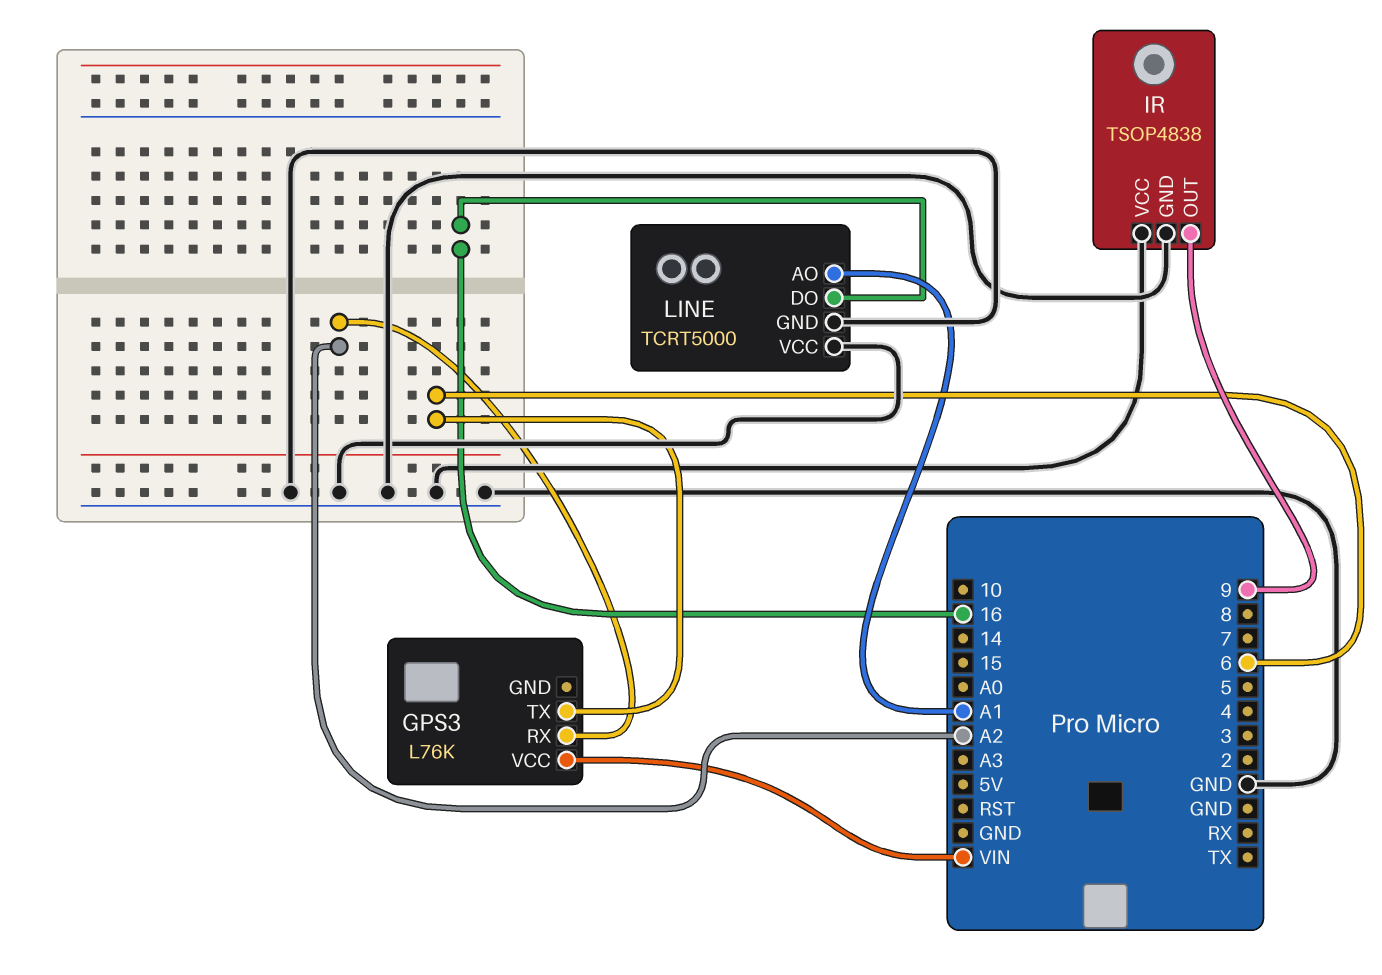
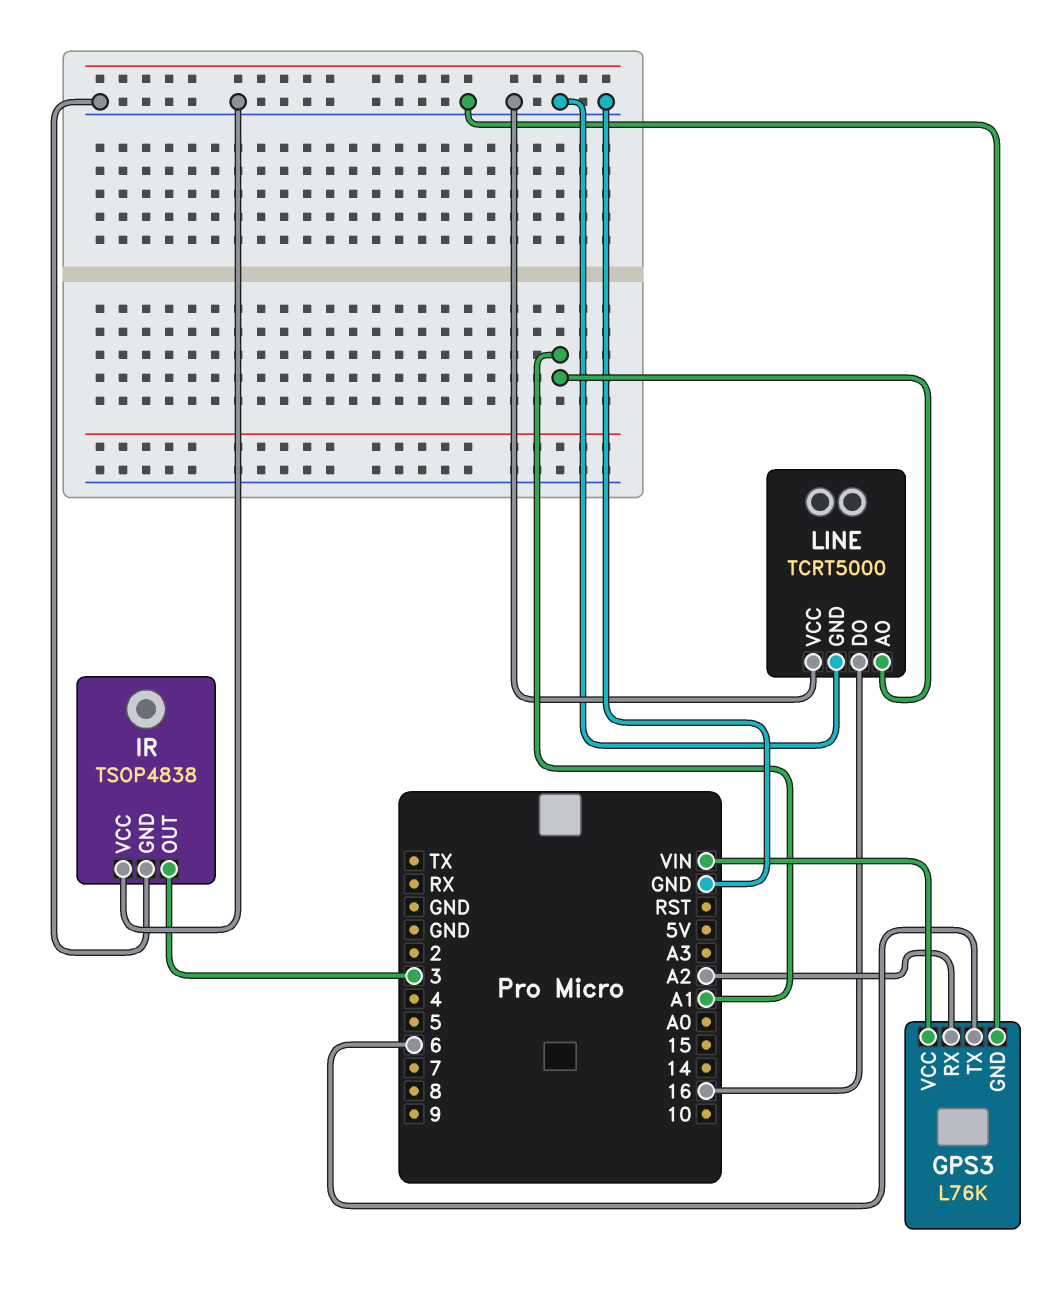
GPS3 pin GND: none -> GND
IR pin OUT: 9 -> 3

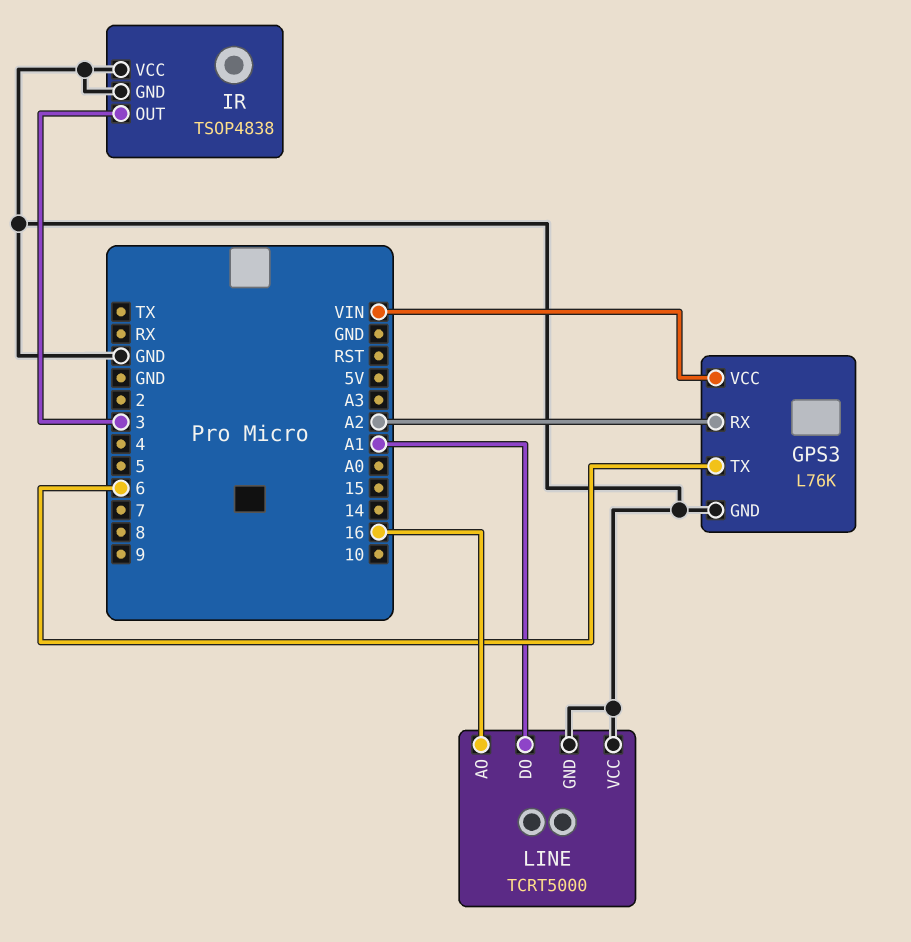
LINE pin AO: A1 -> 16
LINE pin DO: 16 -> A1

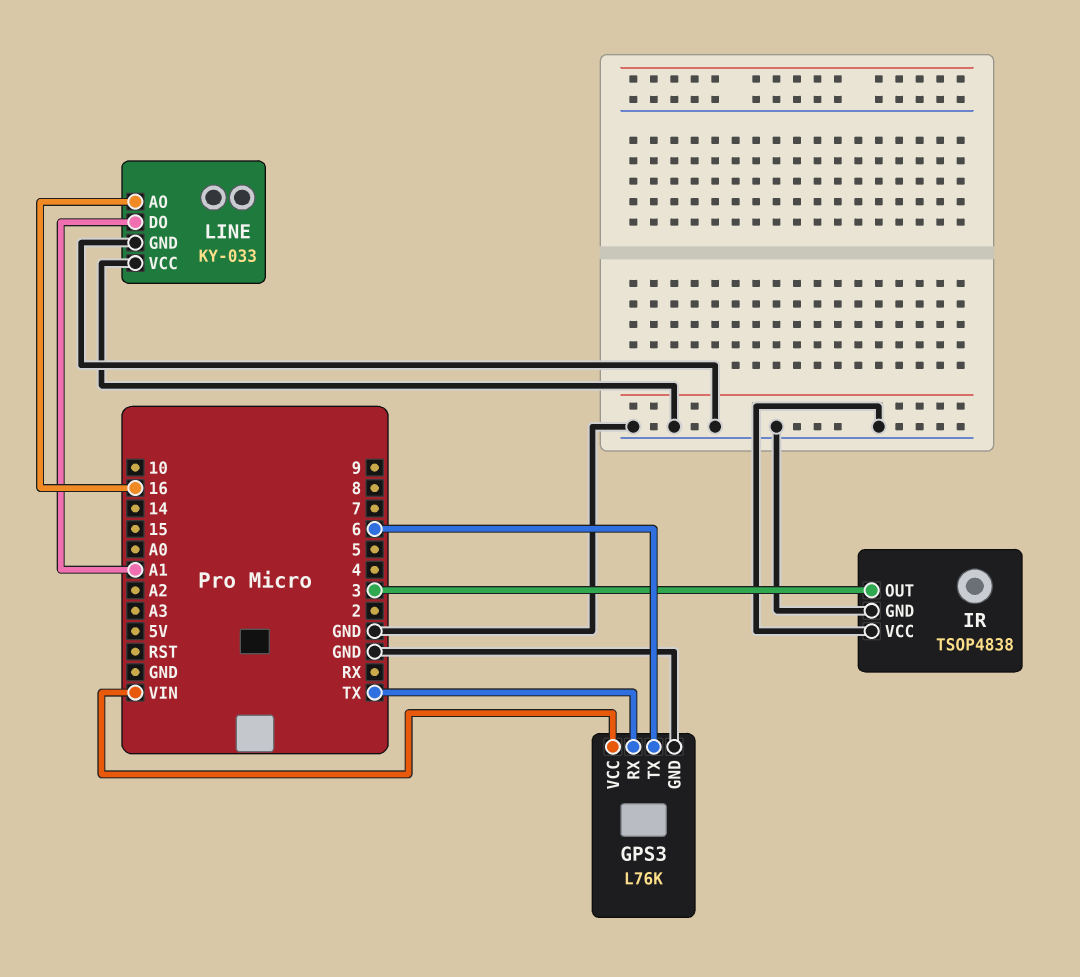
GPS3 pin RX: A2 -> TX
LINE: TCRT5000 -> KY-033

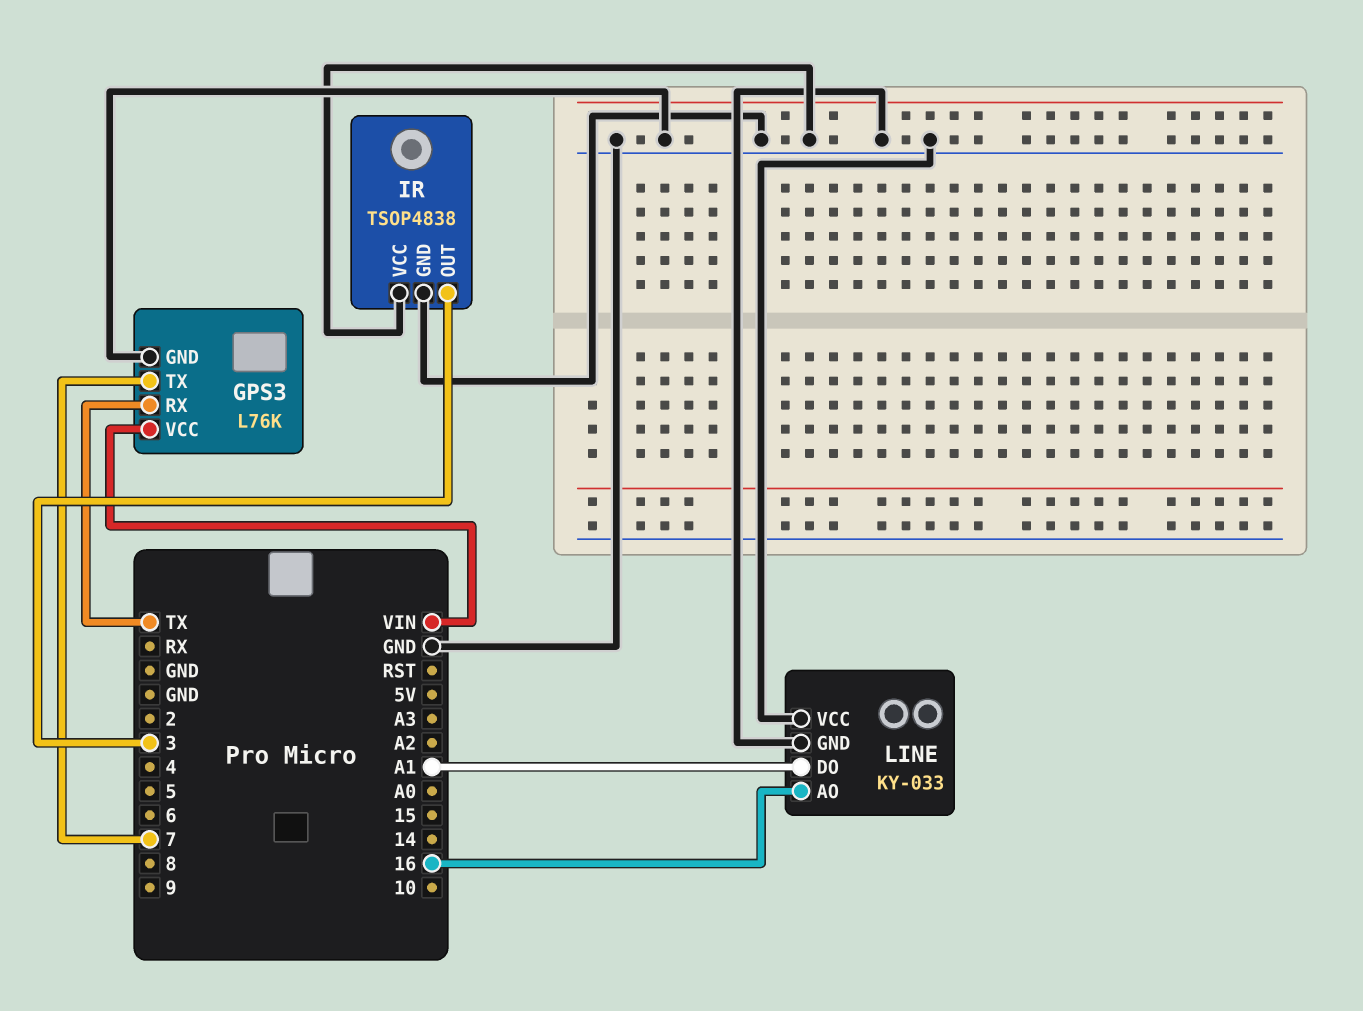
GPS3 pin TX: 6 -> 7

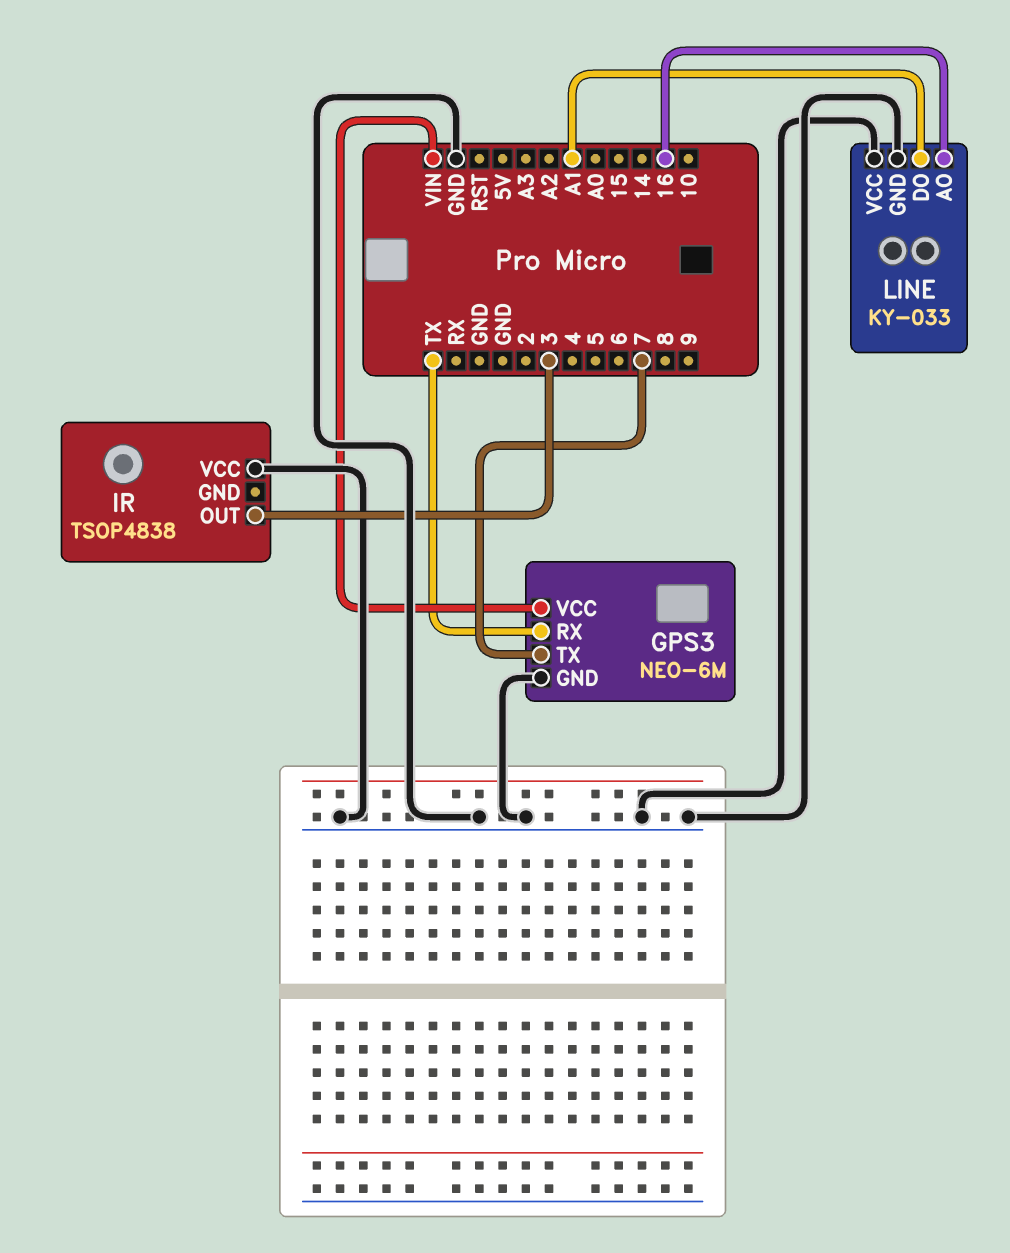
GPS3: L76K -> NEO-6M
IR pin GND: GND -> none

